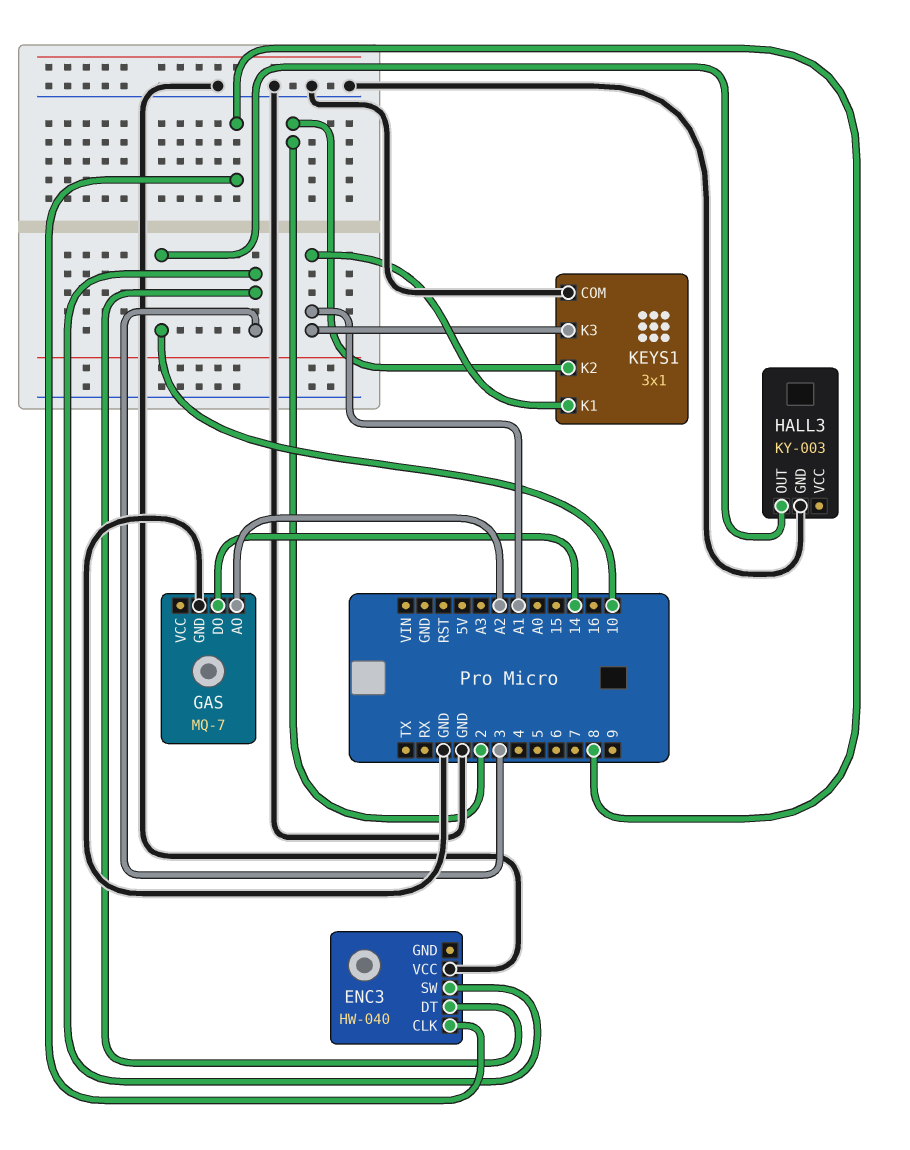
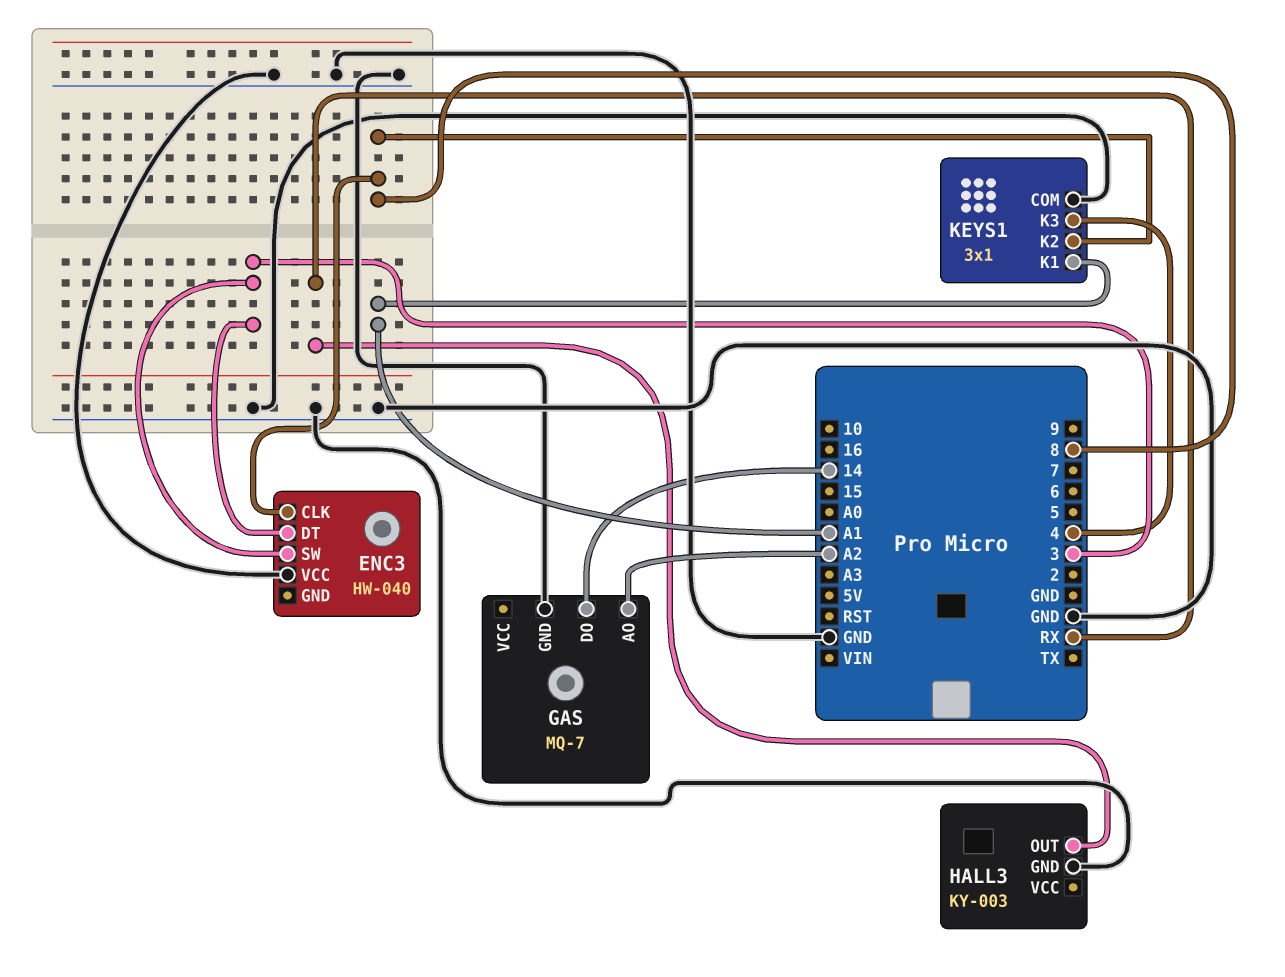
HALL3 pin OUT: 10 -> RX
KEYS1 pin K2: 2 -> 8
KEYS1 pin K3: A1 -> 4

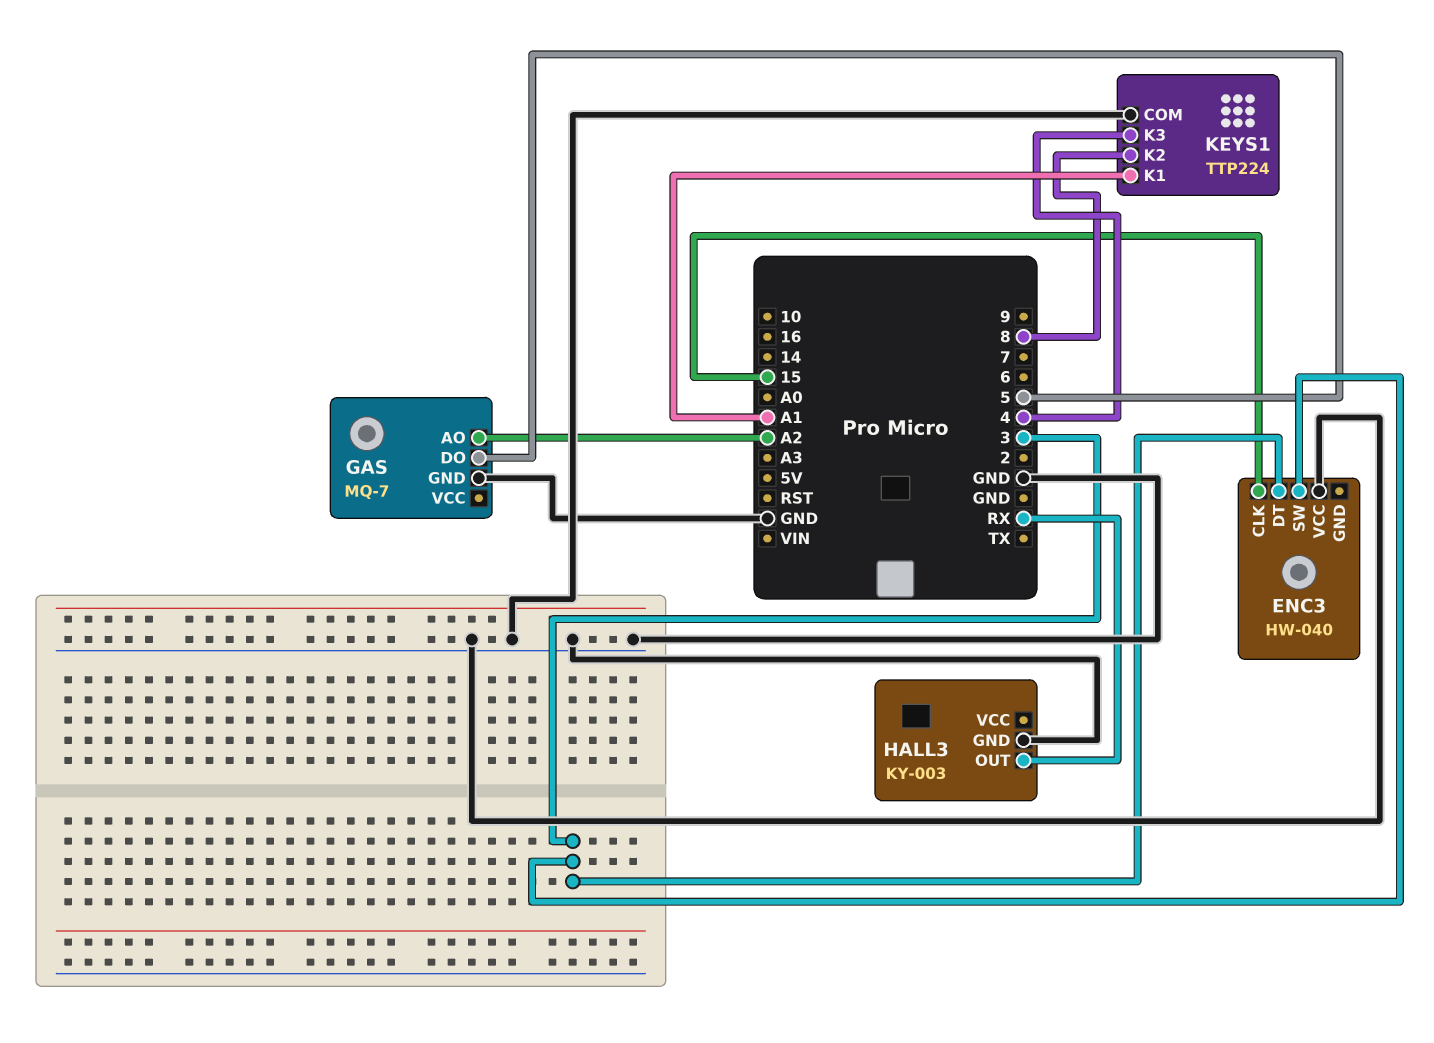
ENC3 pin CLK: 8 -> 15
GAS pin DO: 14 -> 5
KEYS1: 3x1 -> TTP224

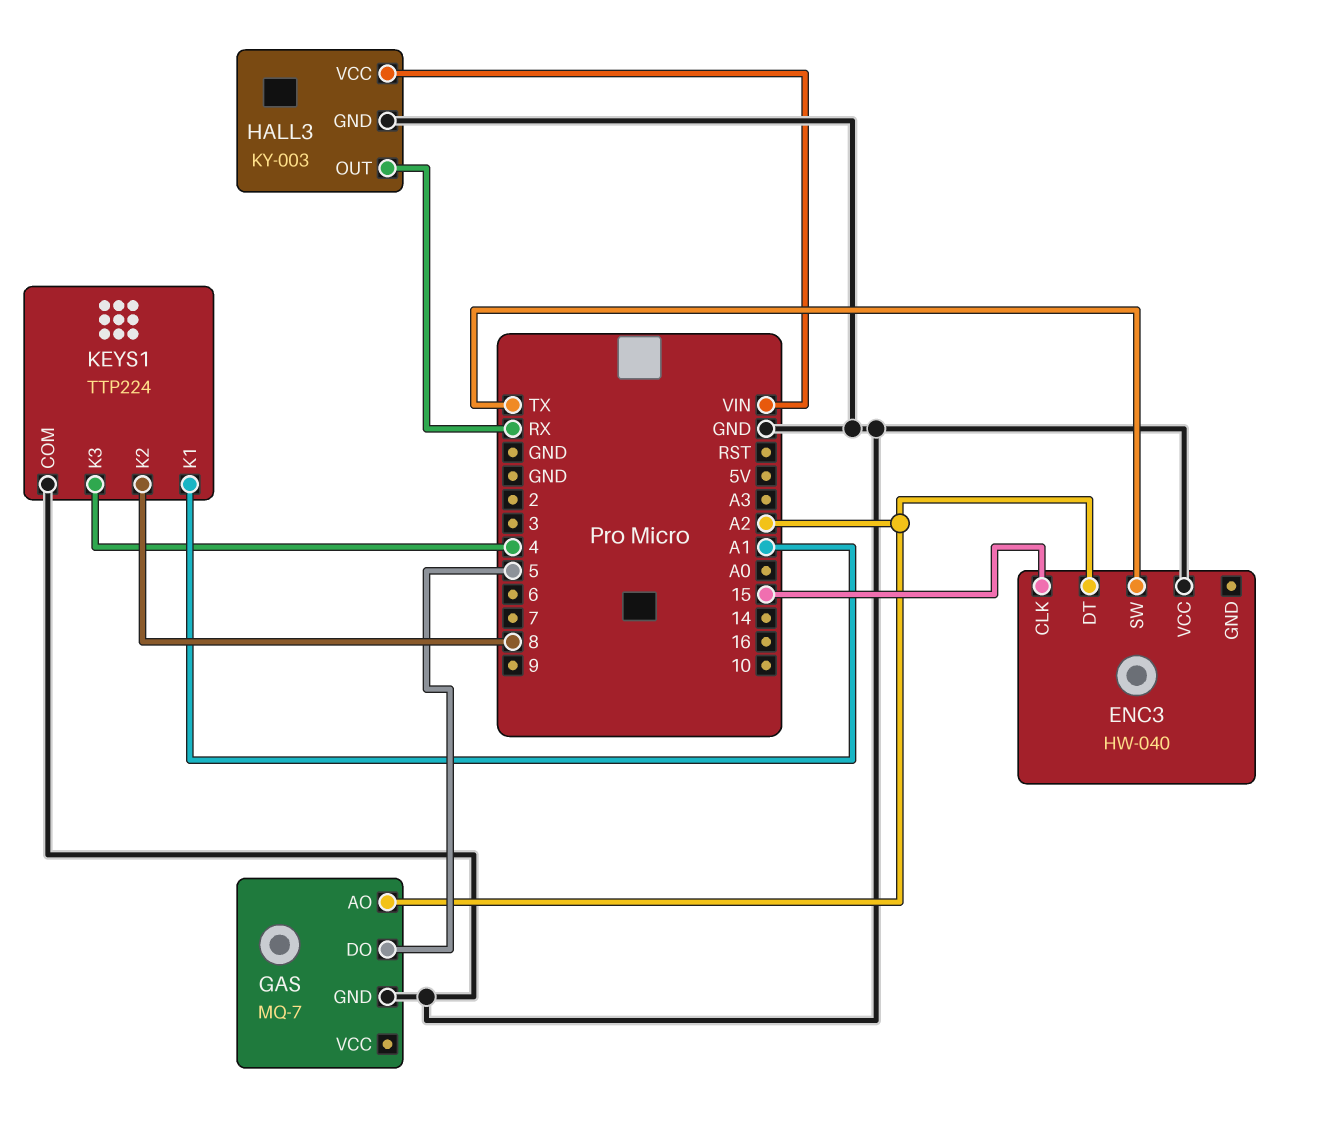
ENC3 pin DT: 3 -> A2
ENC3 pin SW: 3 -> TX
HALL3 pin VCC: none -> VIN

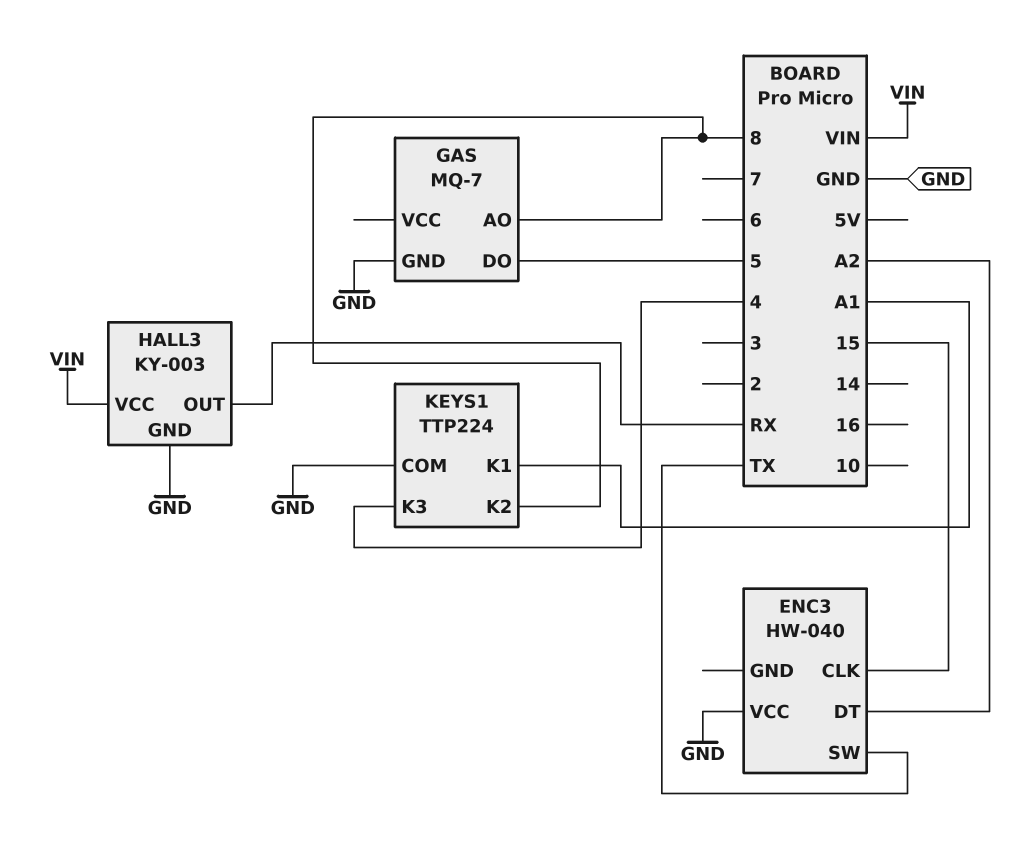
GAS pin AO: A2 -> 8

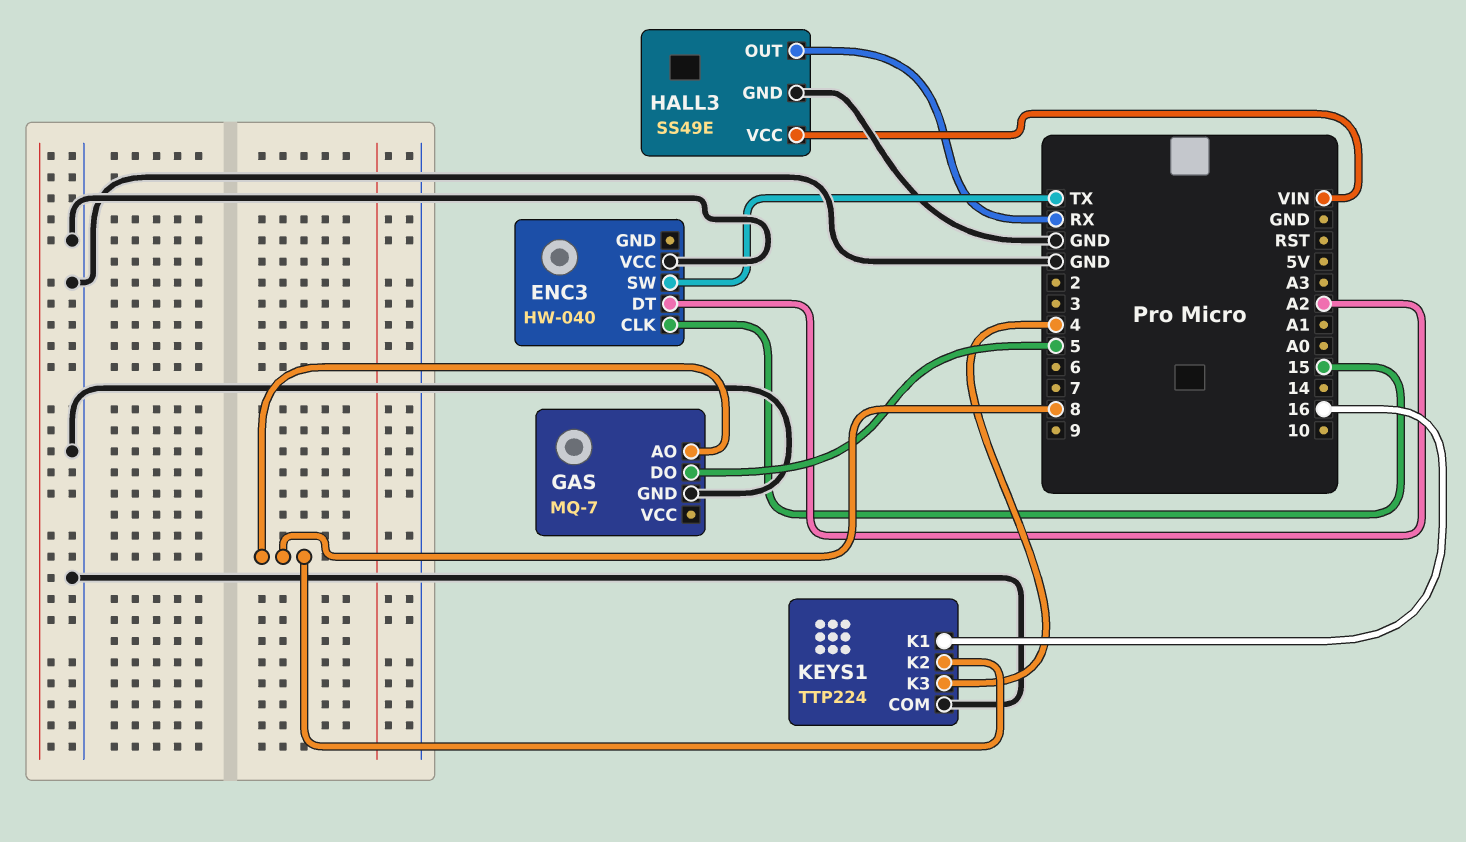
HALL3: KY-003 -> SS49E
KEYS1 pin K1: A1 -> 16

